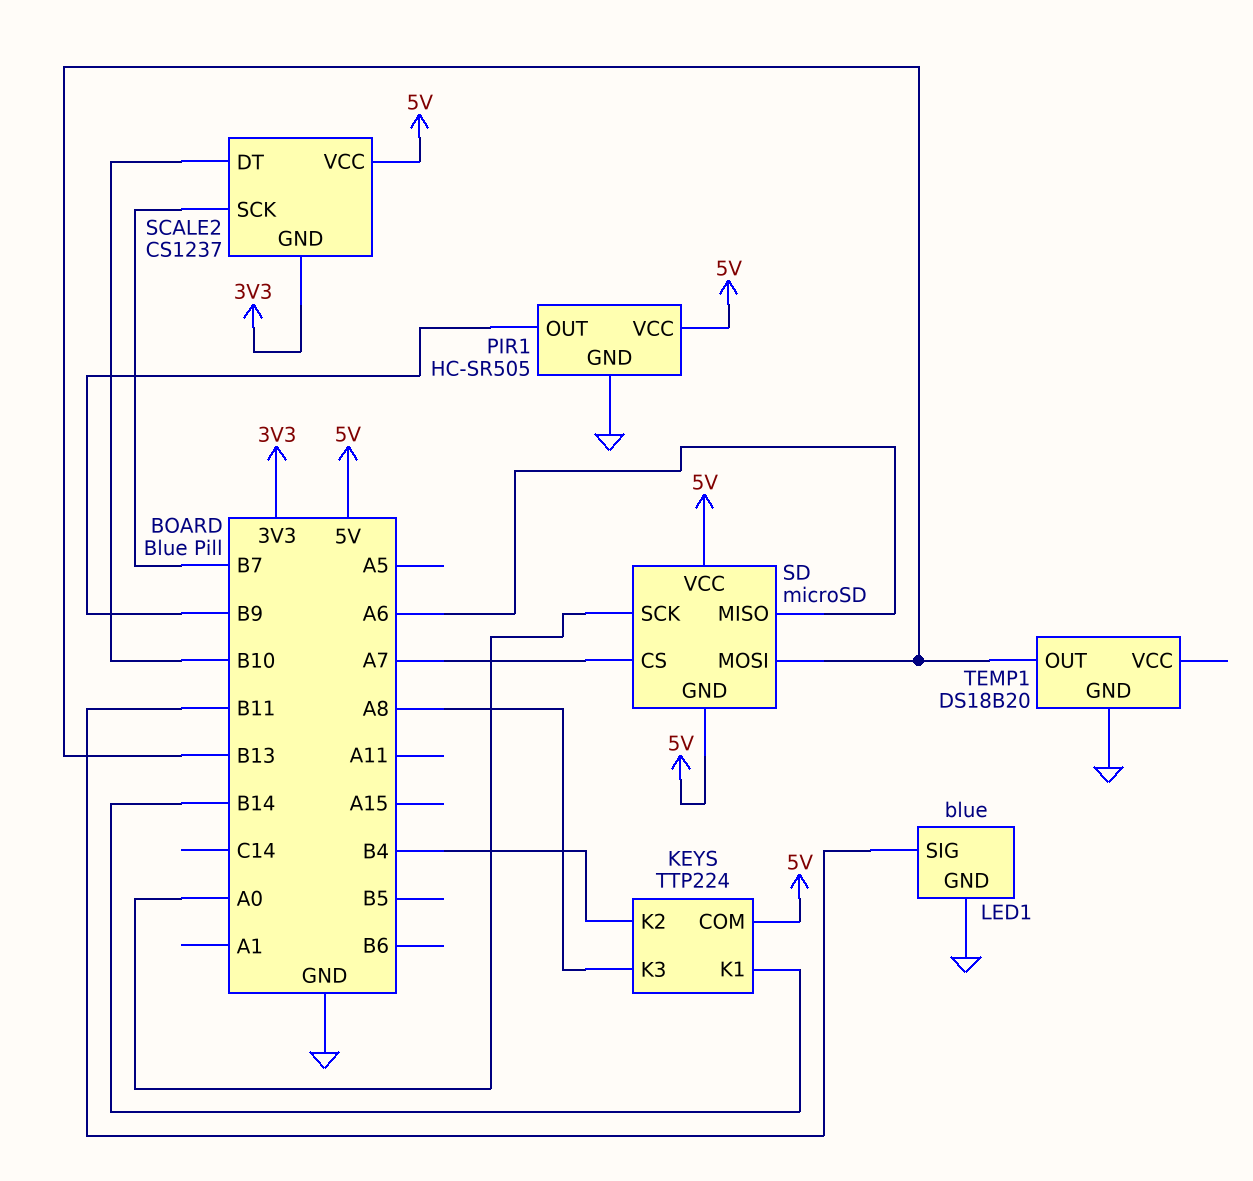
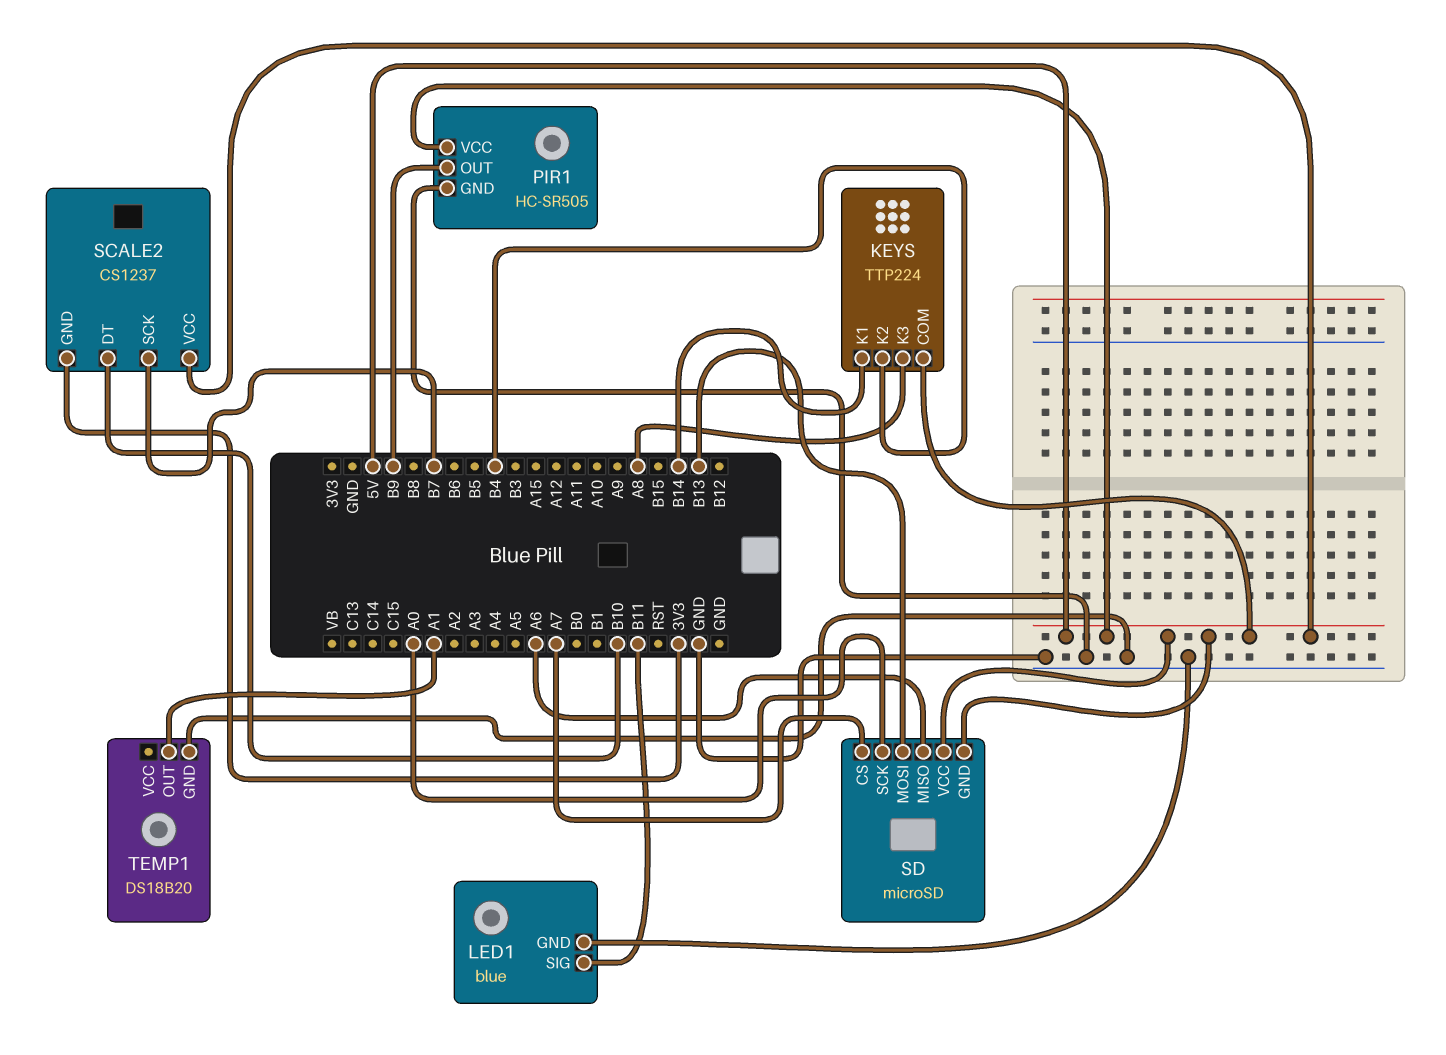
TEMP1 pin OUT: B13 -> A1

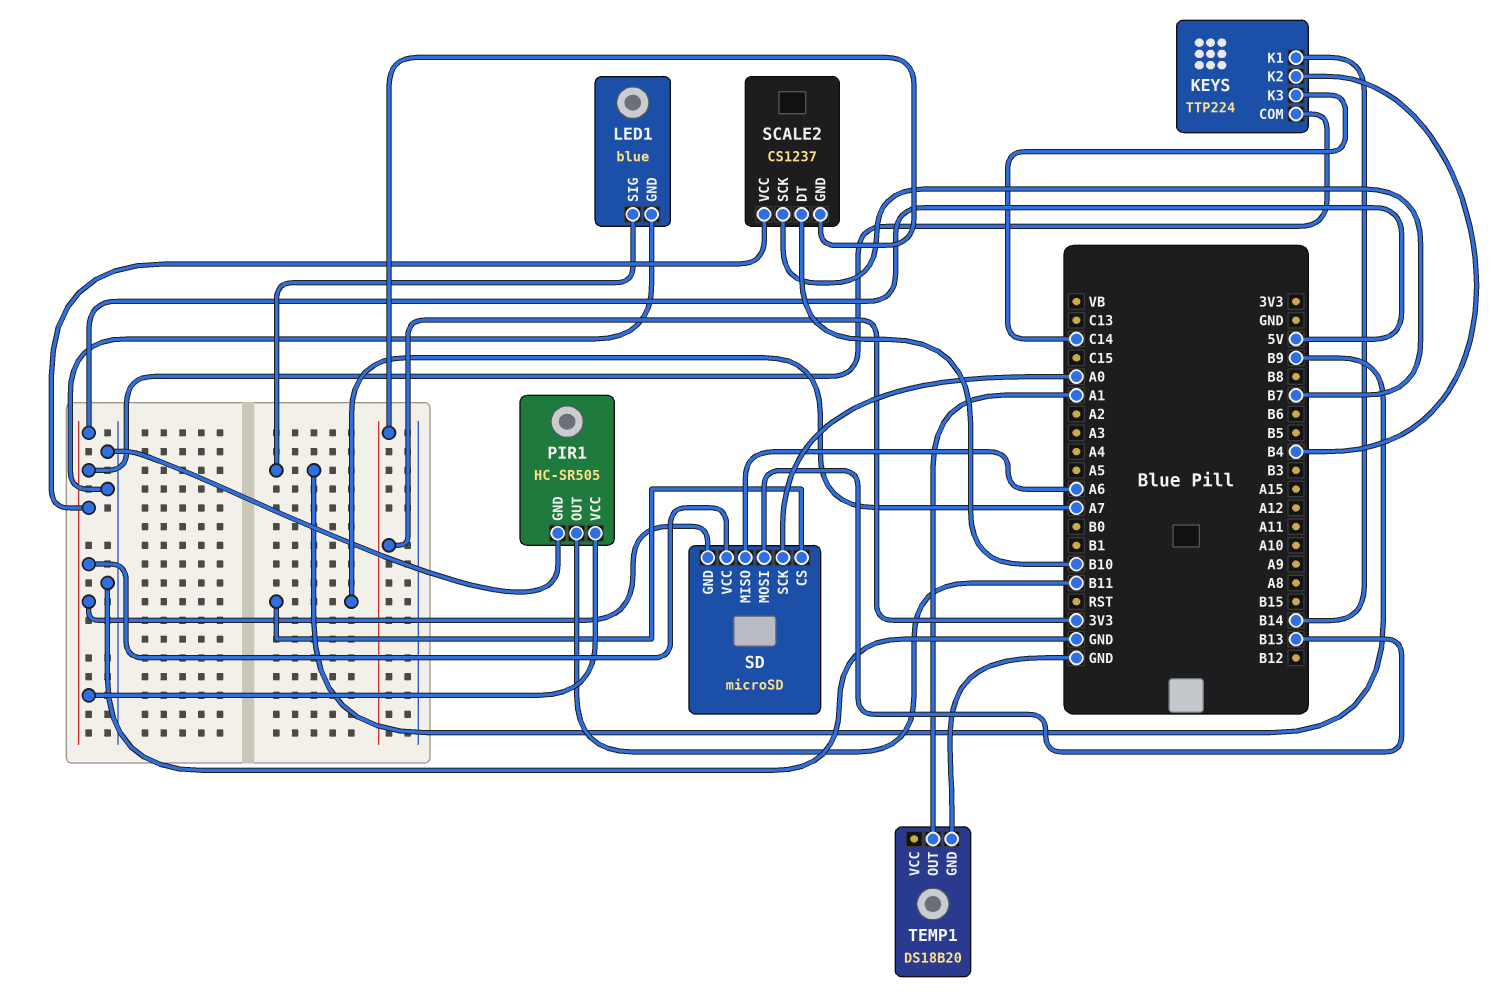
KEYS pin K3: A8 -> C14
LED1 pin SIG: B11 -> B9
PIR1 pin OUT: B9 -> B11

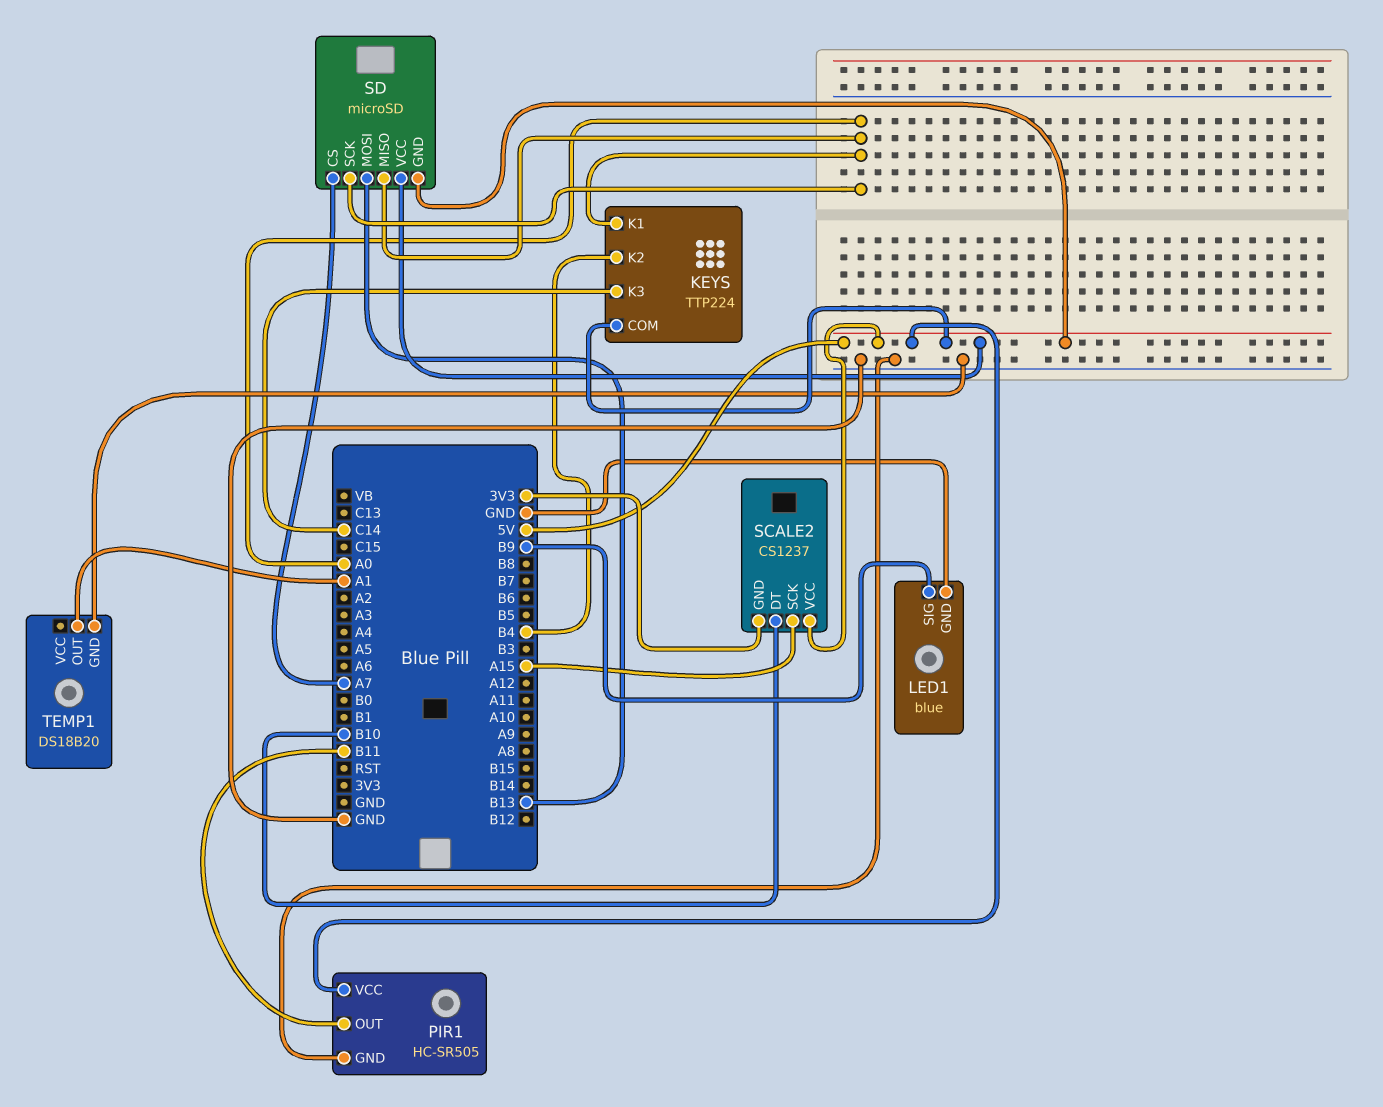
KEYS pin K1: B14 -> A0
SCALE2 pin SCK: B7 -> A15
SD pin MISO: A6 -> A0

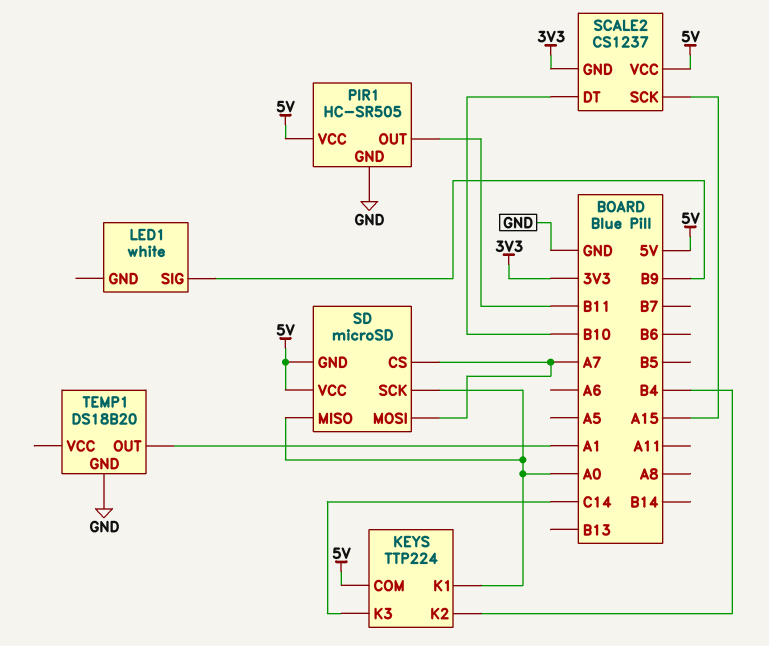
LED1: blue -> white
LED1 pin GND: GND -> none
SD pin MOSI: B13 -> A7

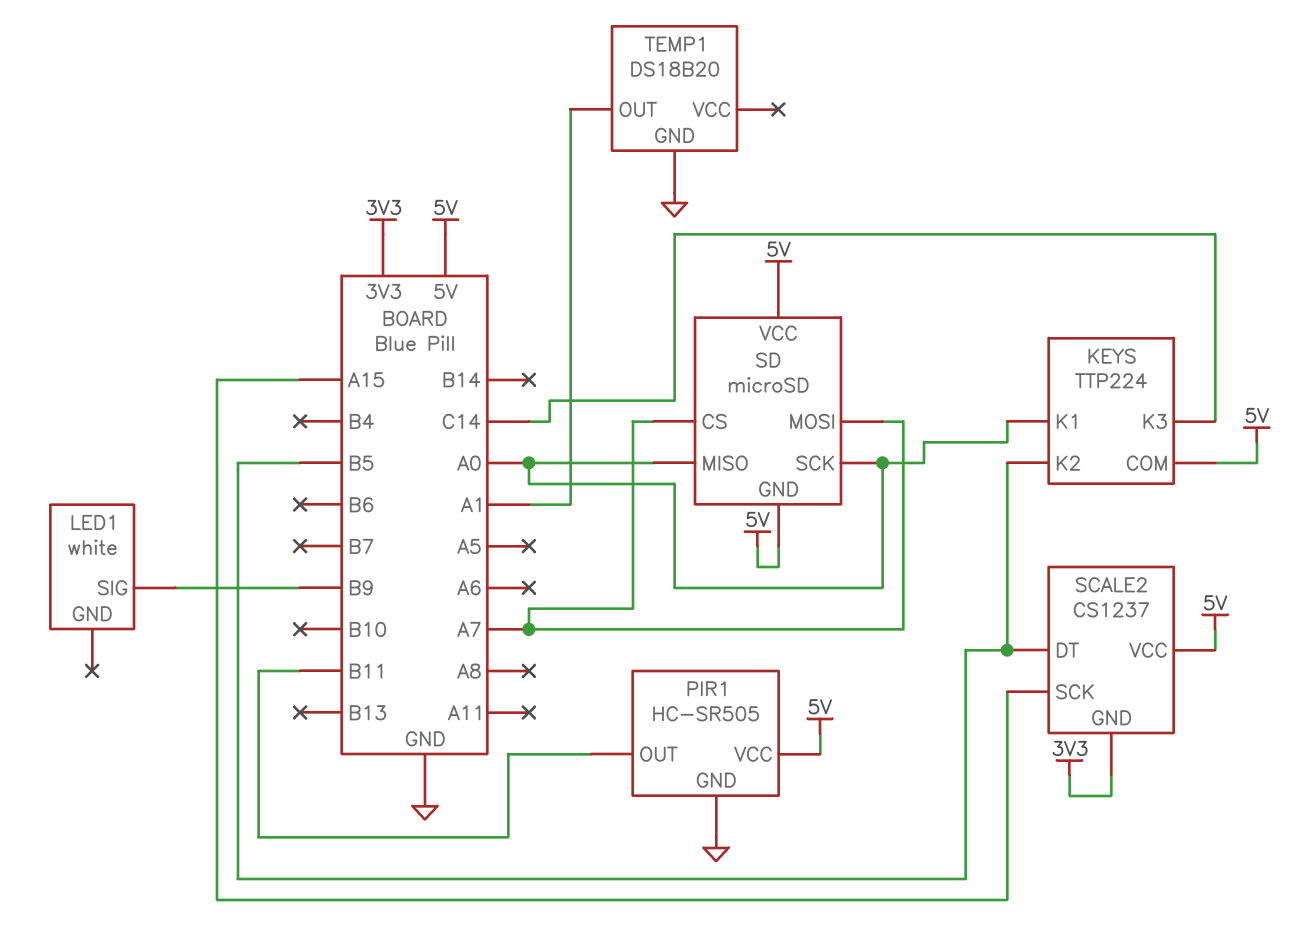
KEYS pin K2: B4 -> B5
SCALE2 pin DT: B10 -> B5

